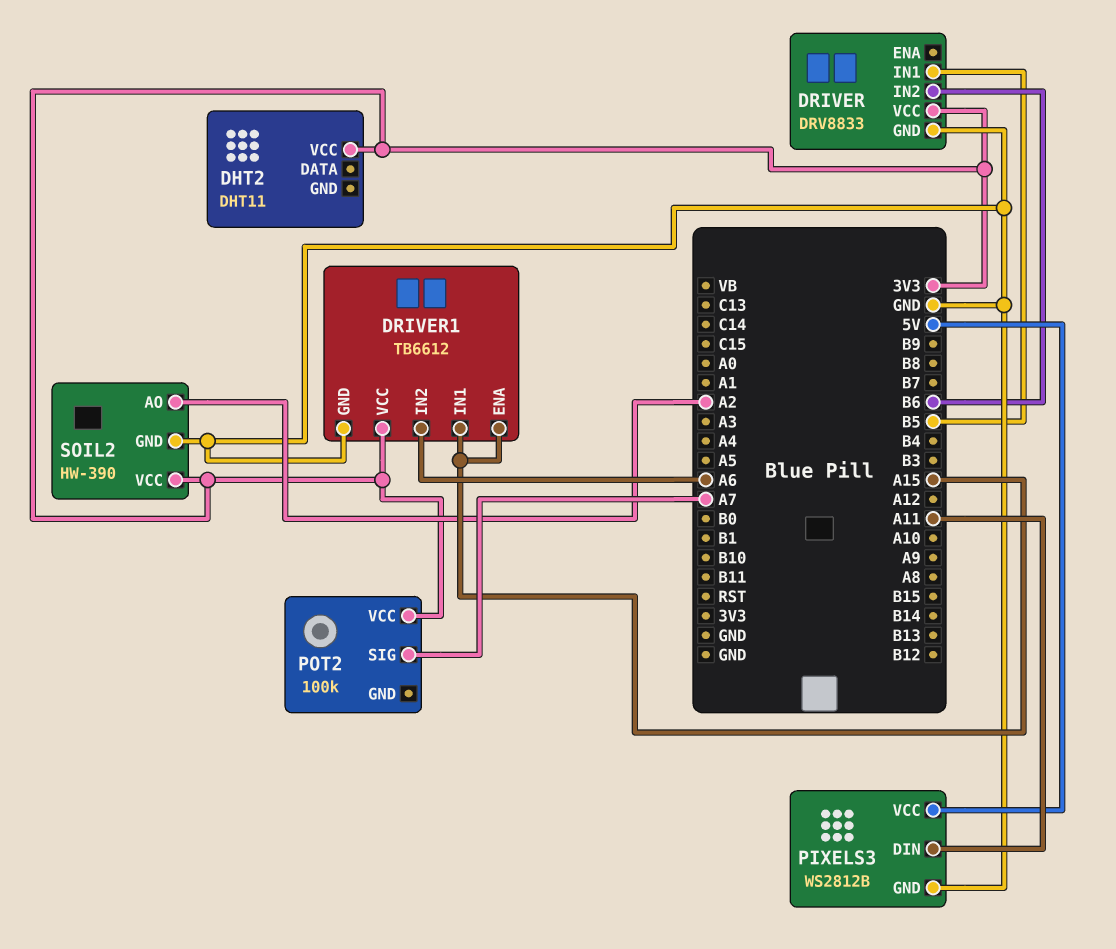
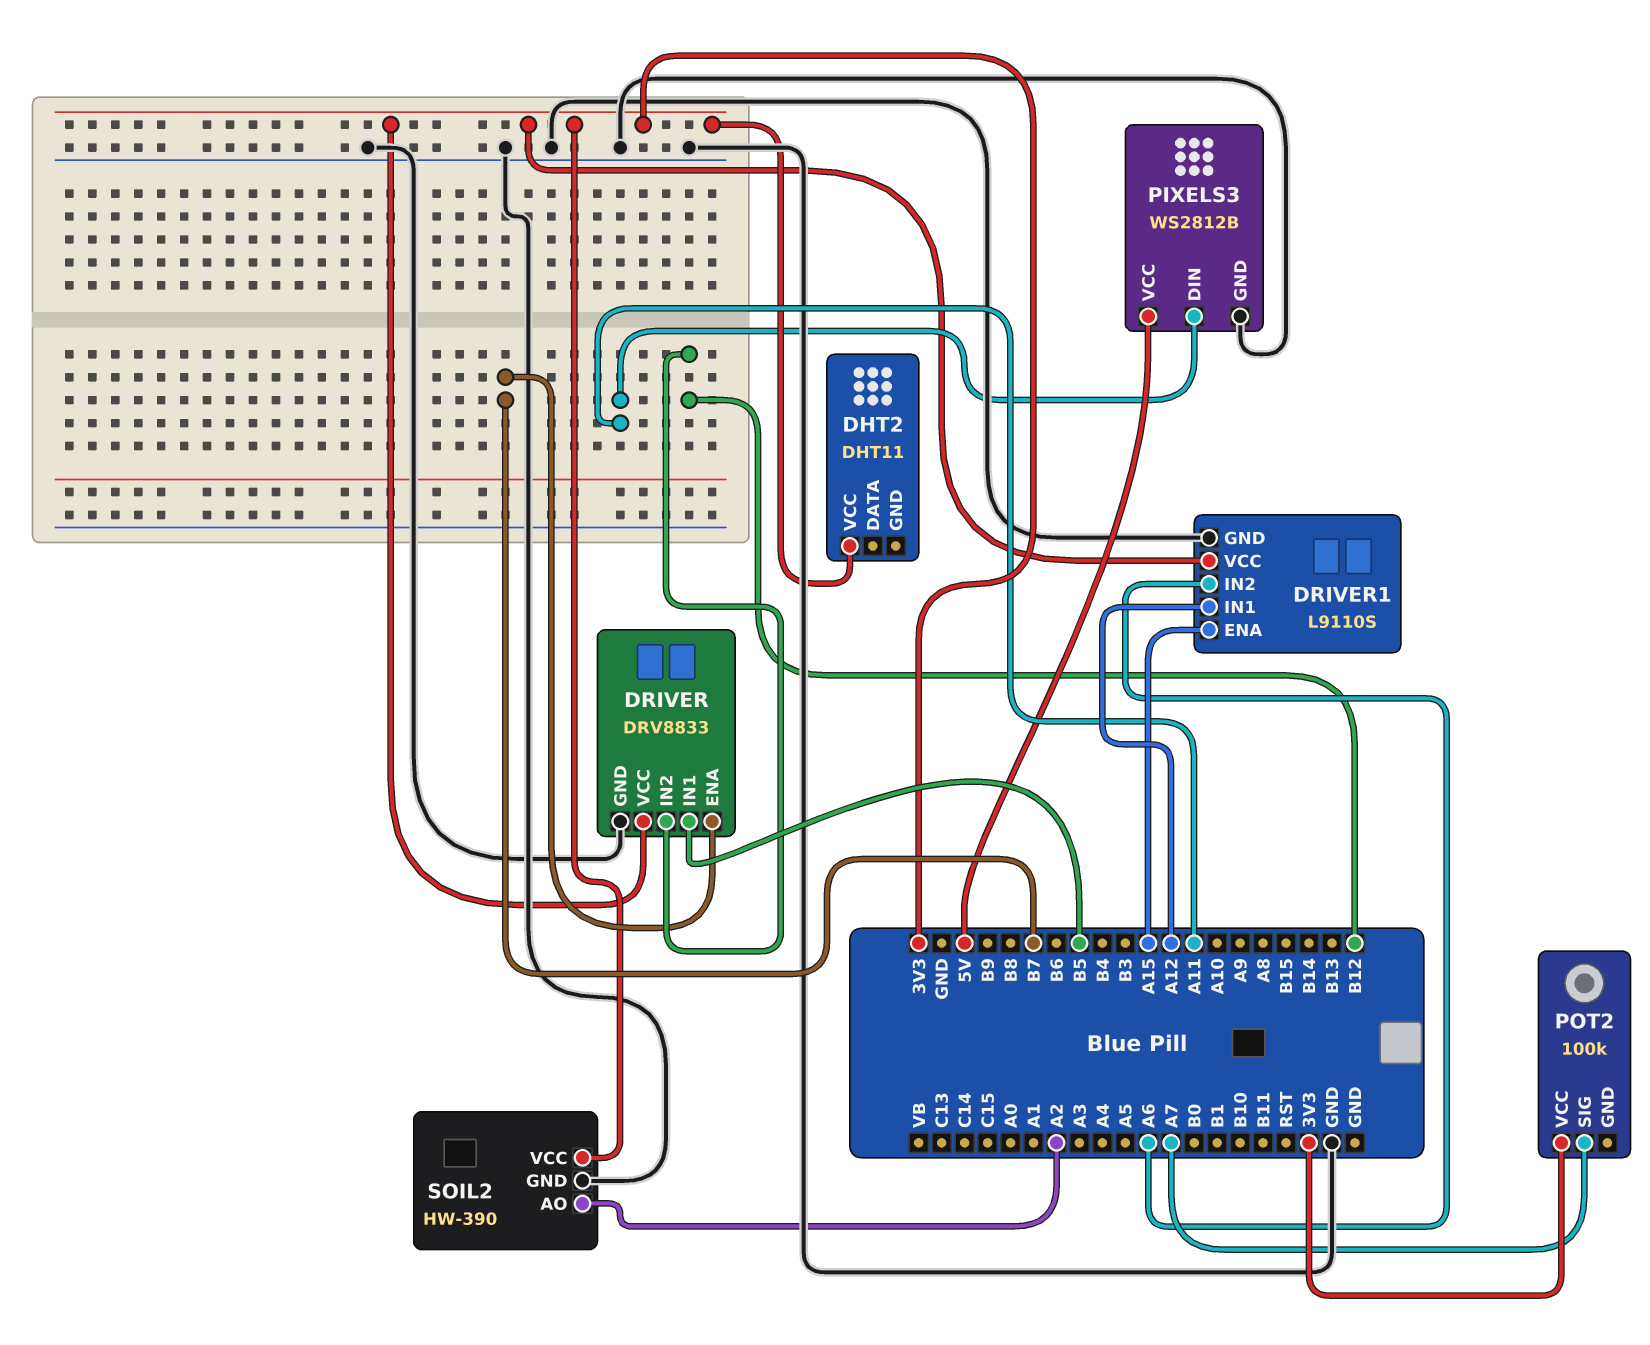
DRIVER pin ENA: none -> B7
DRIVER pin IN2: B6 -> B12
DRIVER1: TB6612 -> L9110S
DRIVER1 pin IN1: A15 -> A12

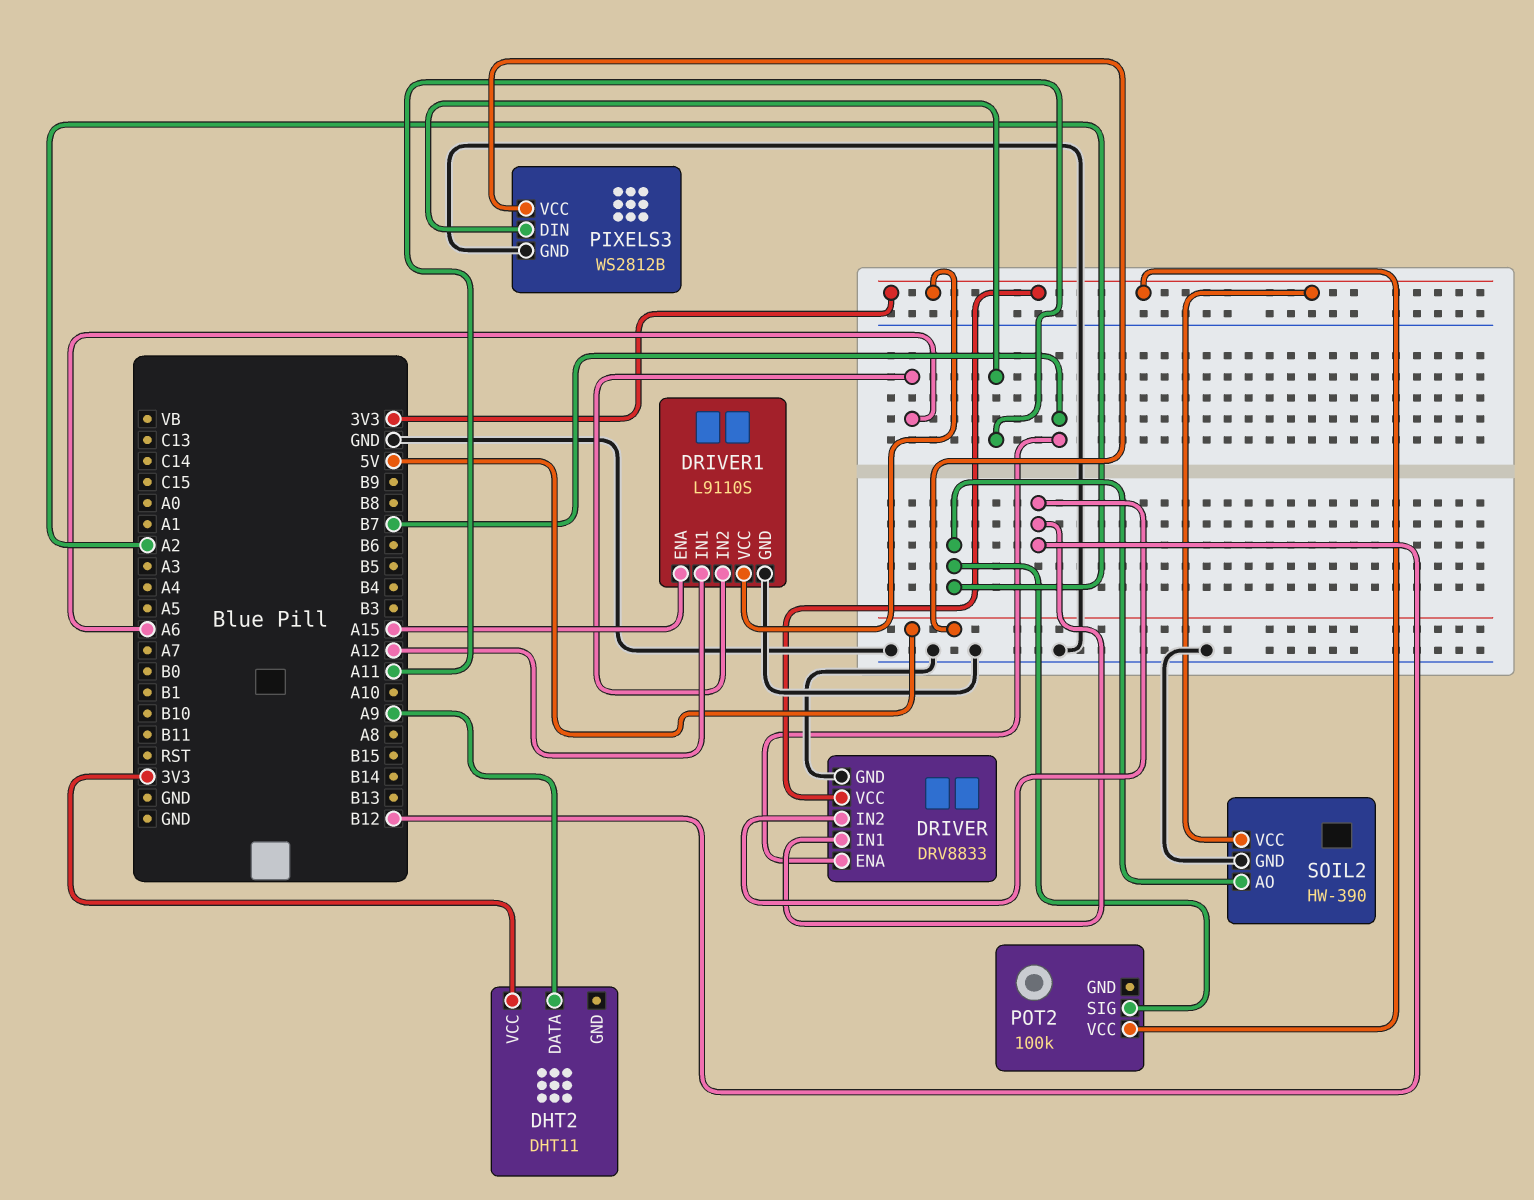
DHT2 pin DATA: none -> A9
DRIVER pin IN1: B5 -> B12
POT2 pin SIG: A7 -> A2

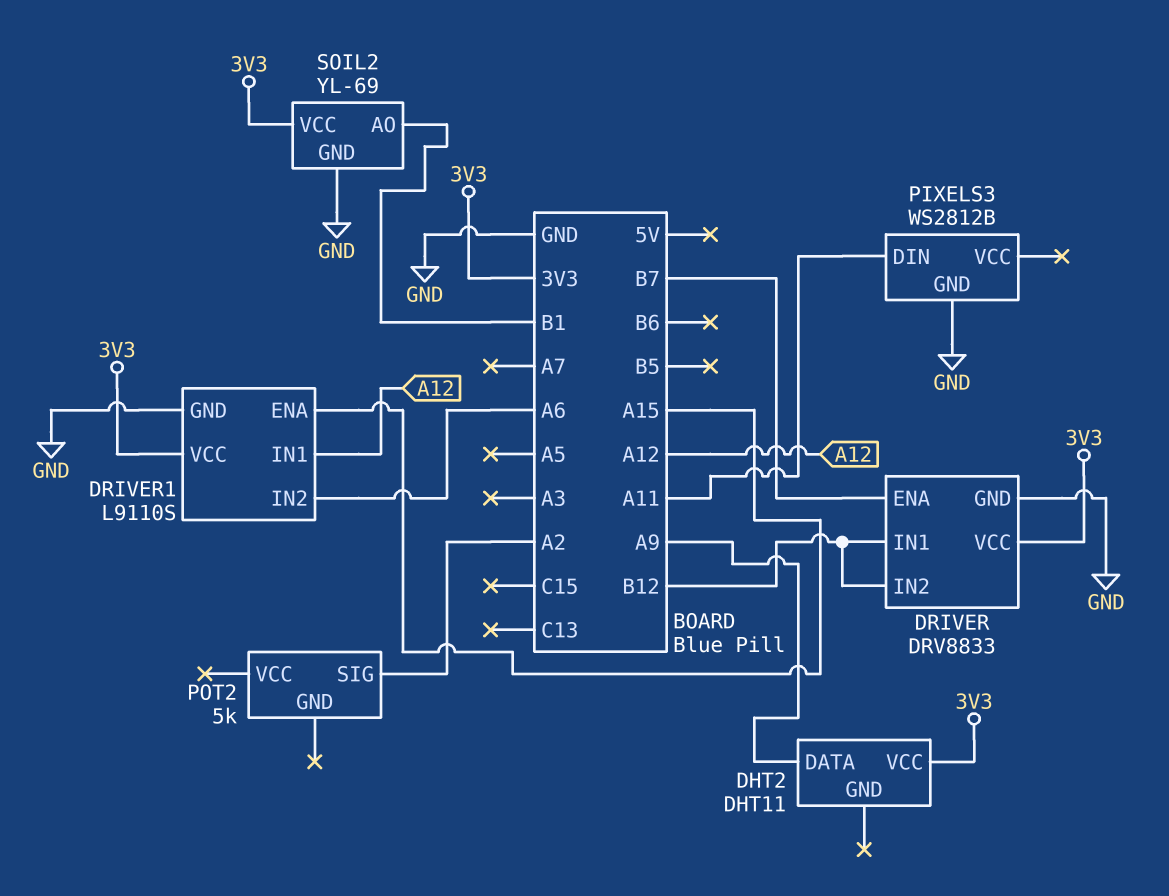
PIXELS3 pin VCC: 5V -> none
POT2: 100k -> 5k
POT2 pin VCC: 3V3 -> none
SOIL2: HW-390 -> YL-69
SOIL2 pin AO: A2 -> B1

